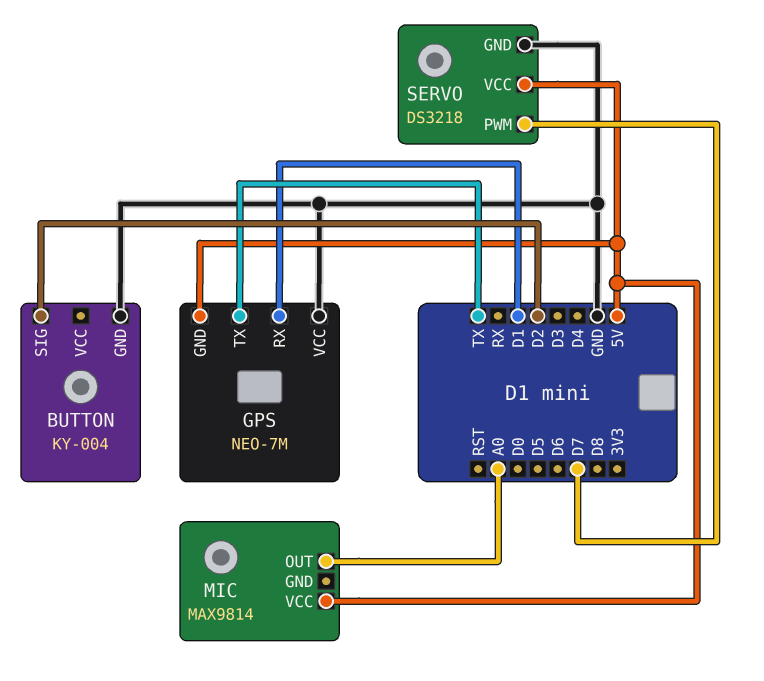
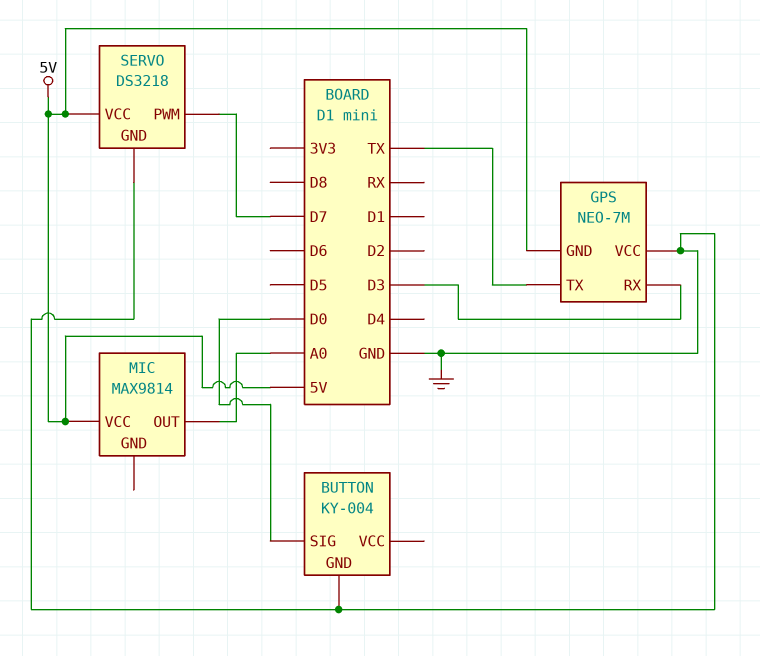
BUTTON pin SIG: D2 -> D0
GPS pin RX: D1 -> D3

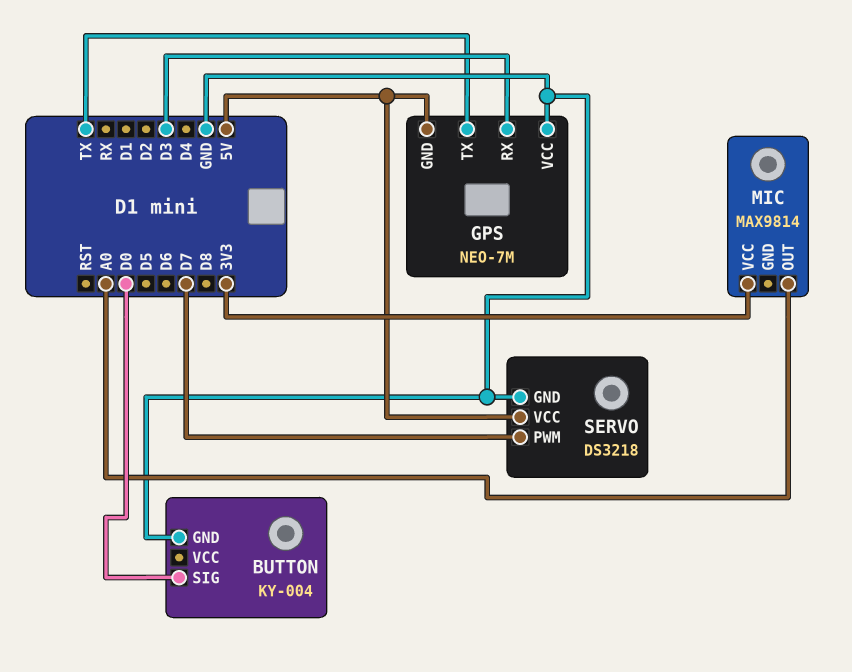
MIC pin VCC: 5V -> 3V3

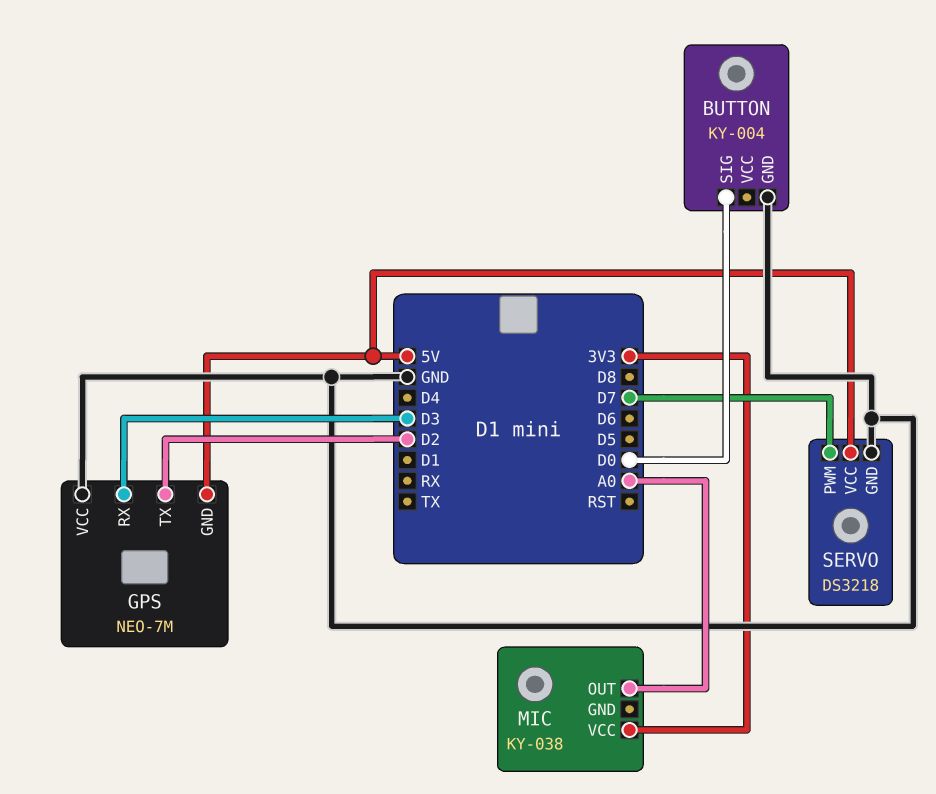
GPS pin TX: TX -> D2
MIC: MAX9814 -> KY-038

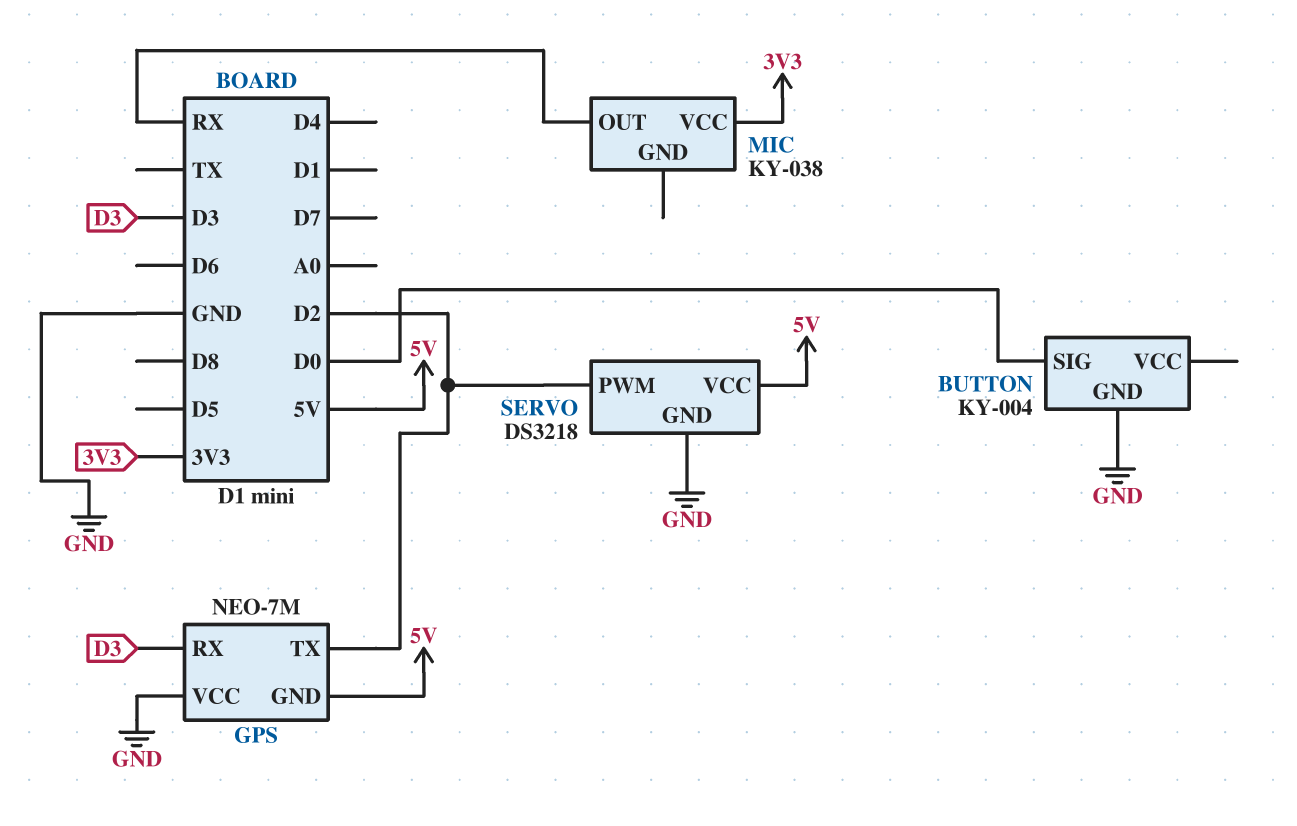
MIC pin OUT: A0 -> RX
SERVO pin PWM: D7 -> D2

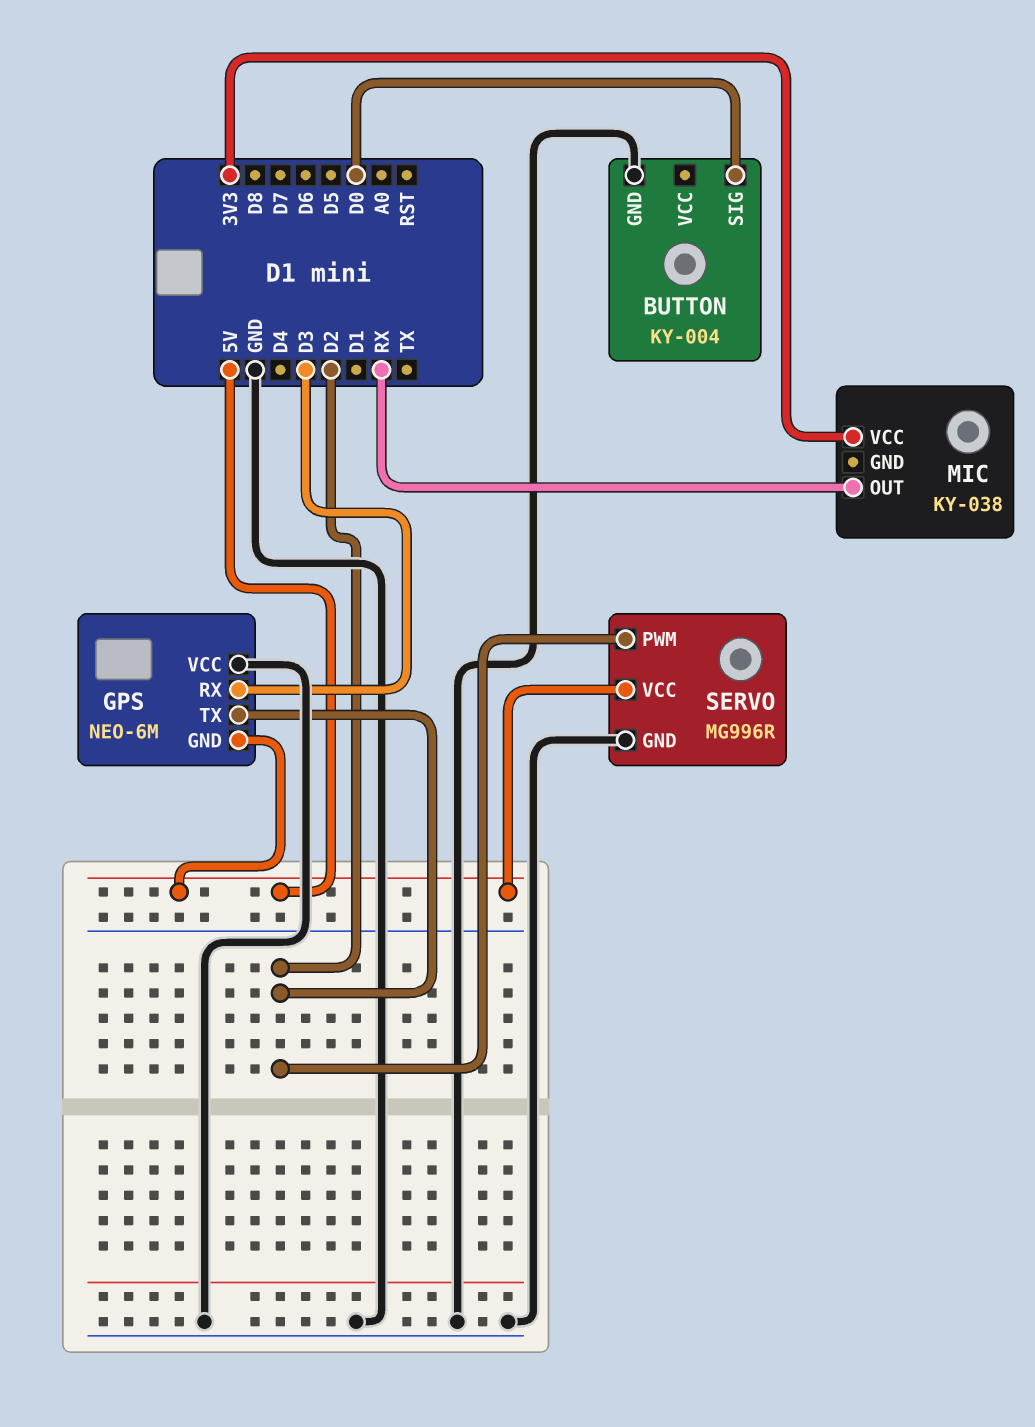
GPS: NEO-7M -> NEO-6M
SERVO: DS3218 -> MG996R

